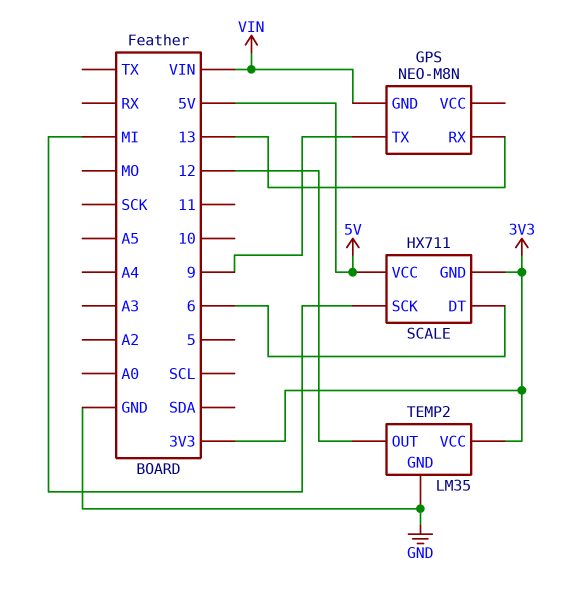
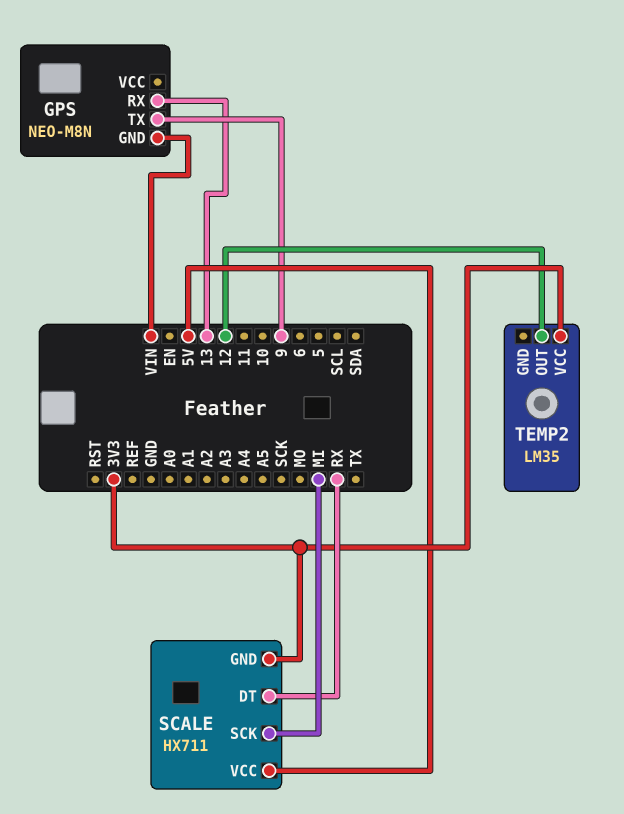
SCALE pin DT: 6 -> RX
TEMP2 pin GND: GND -> none

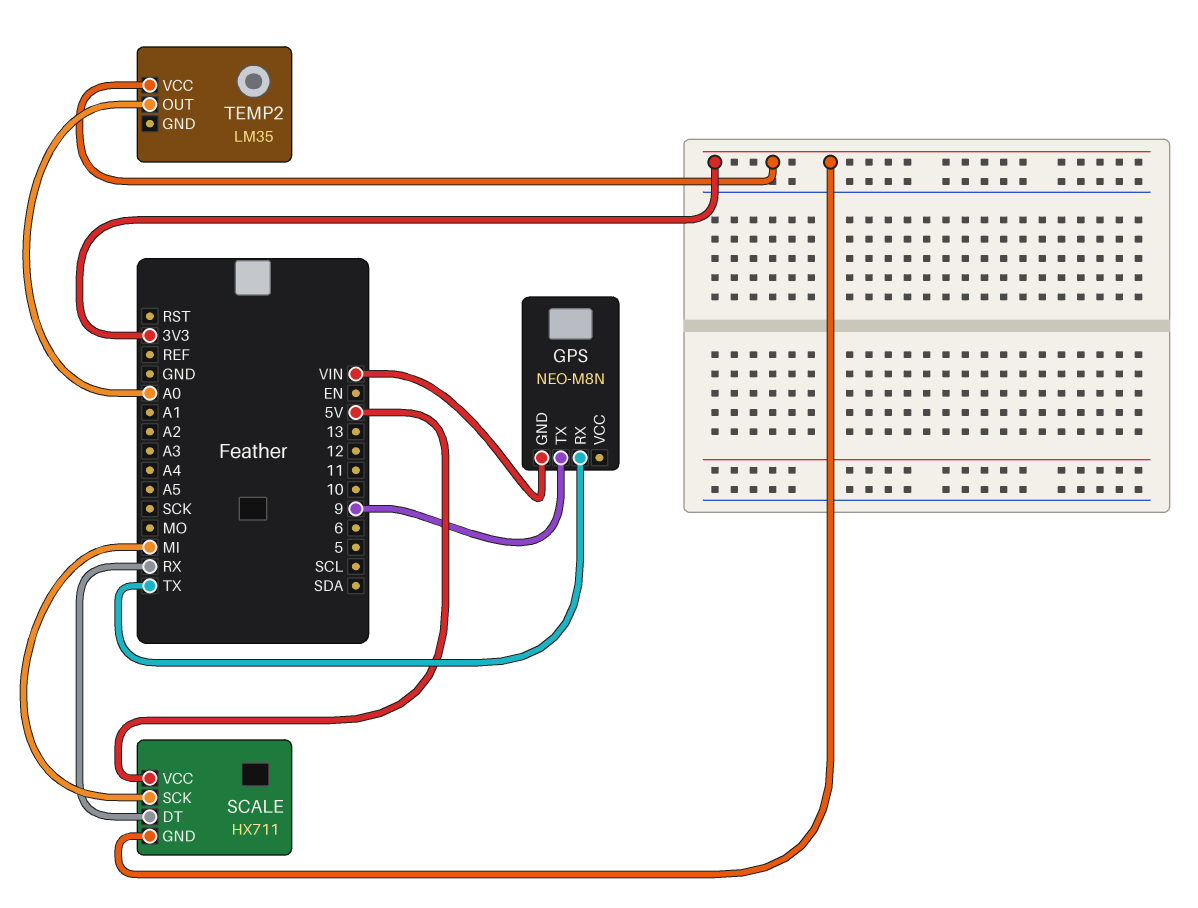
GPS pin RX: 13 -> TX
TEMP2 pin OUT: 12 -> A0

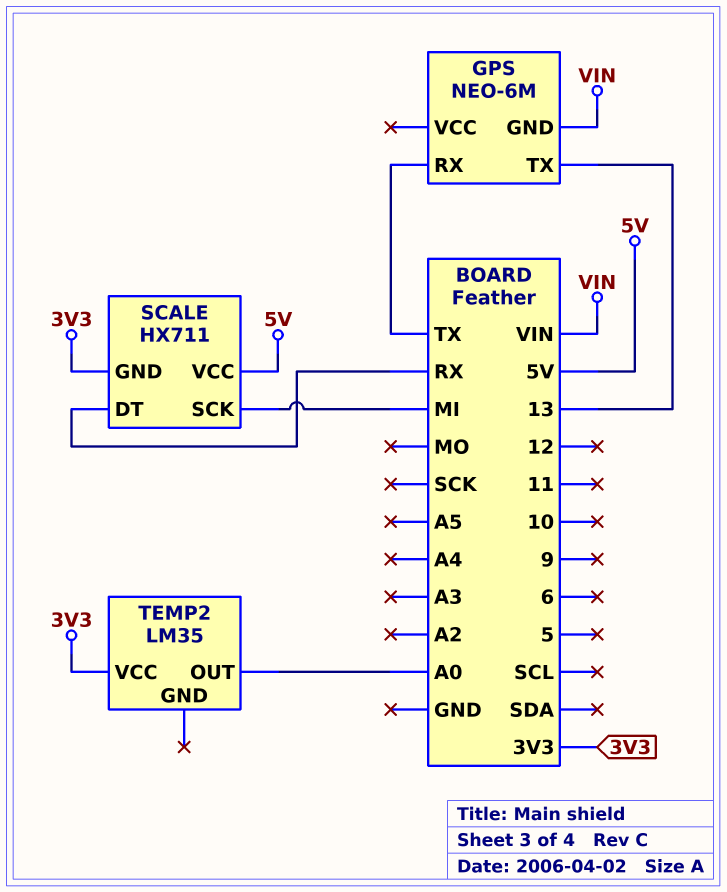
GPS: NEO-M8N -> NEO-6M
GPS pin TX: 9 -> 13

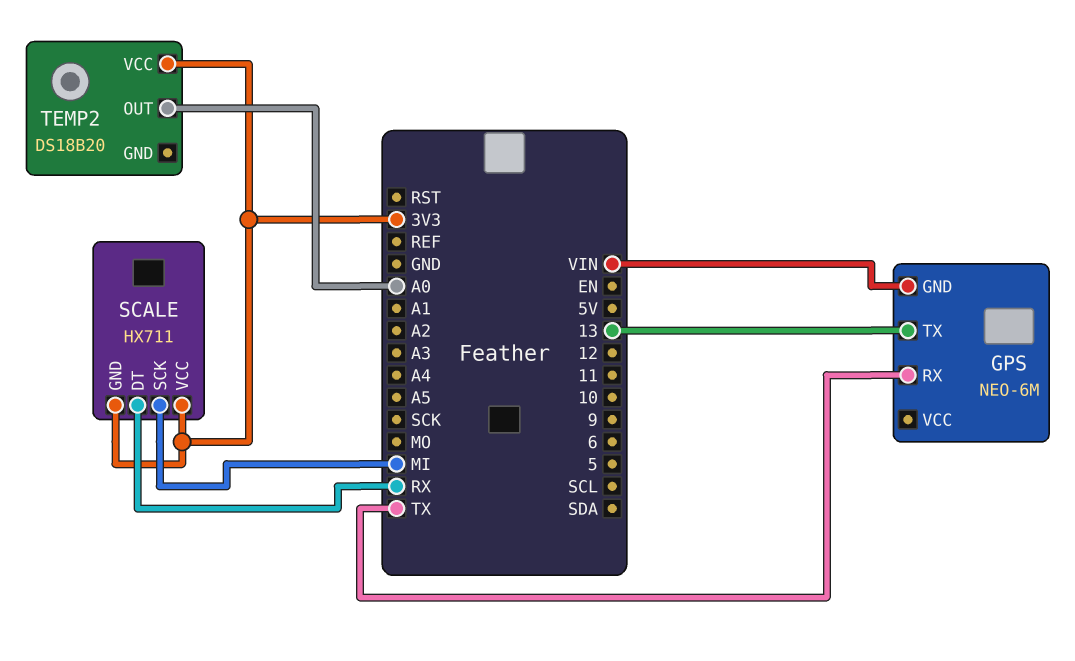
SCALE pin VCC: 5V -> 3V3
TEMP2: LM35 -> DS18B20

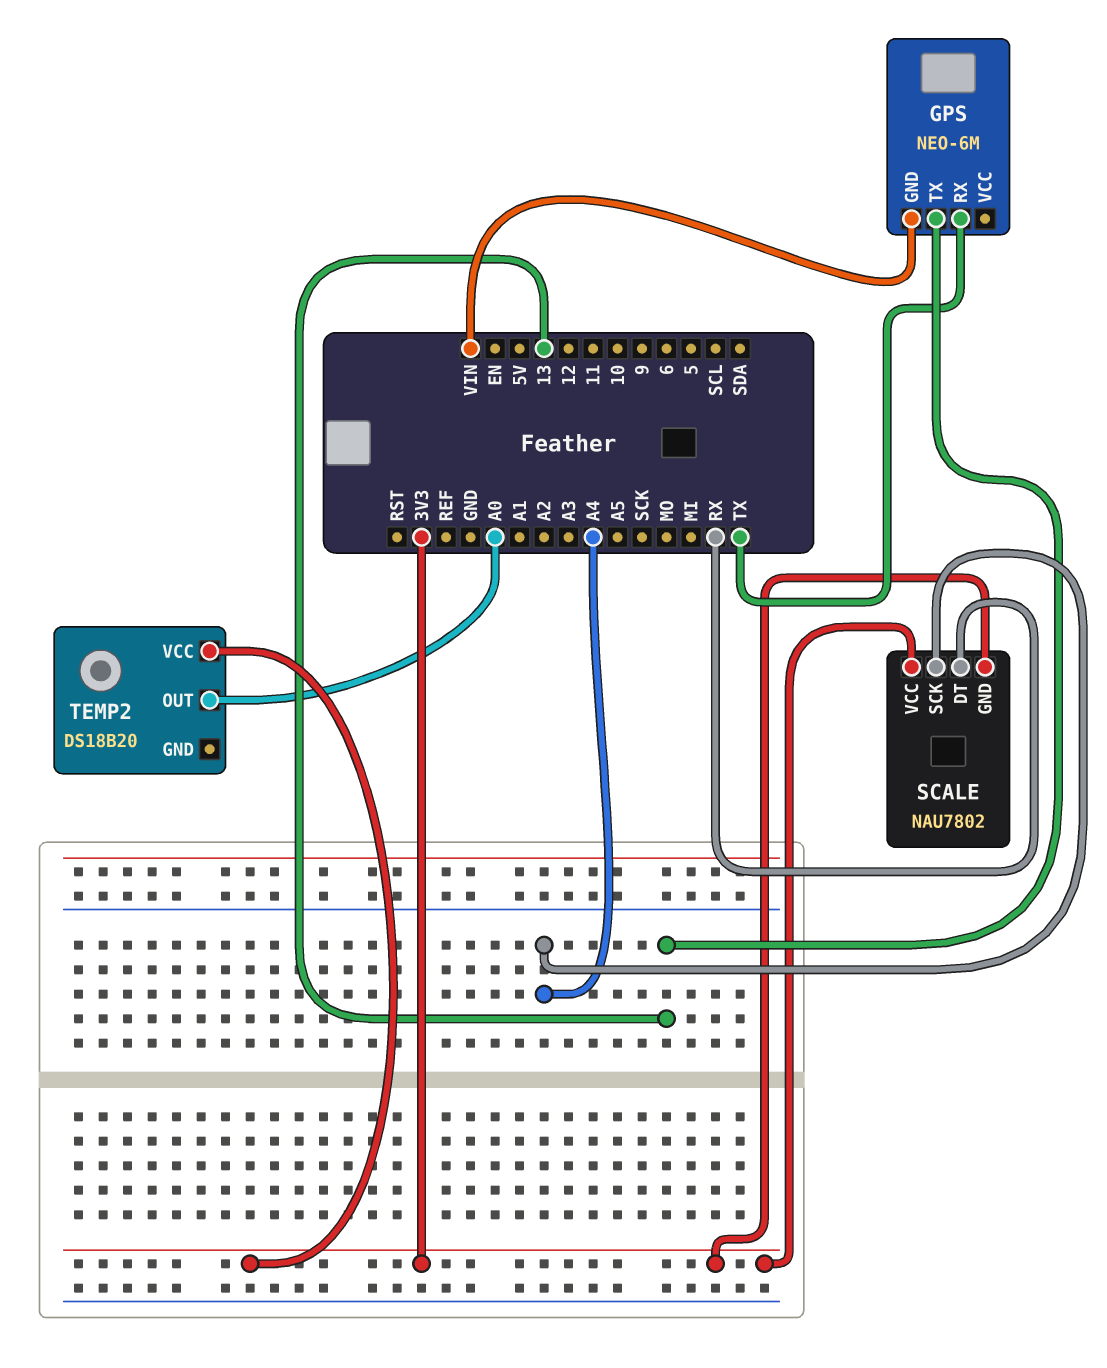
SCALE: HX711 -> NAU7802
SCALE pin SCK: MI -> A4

